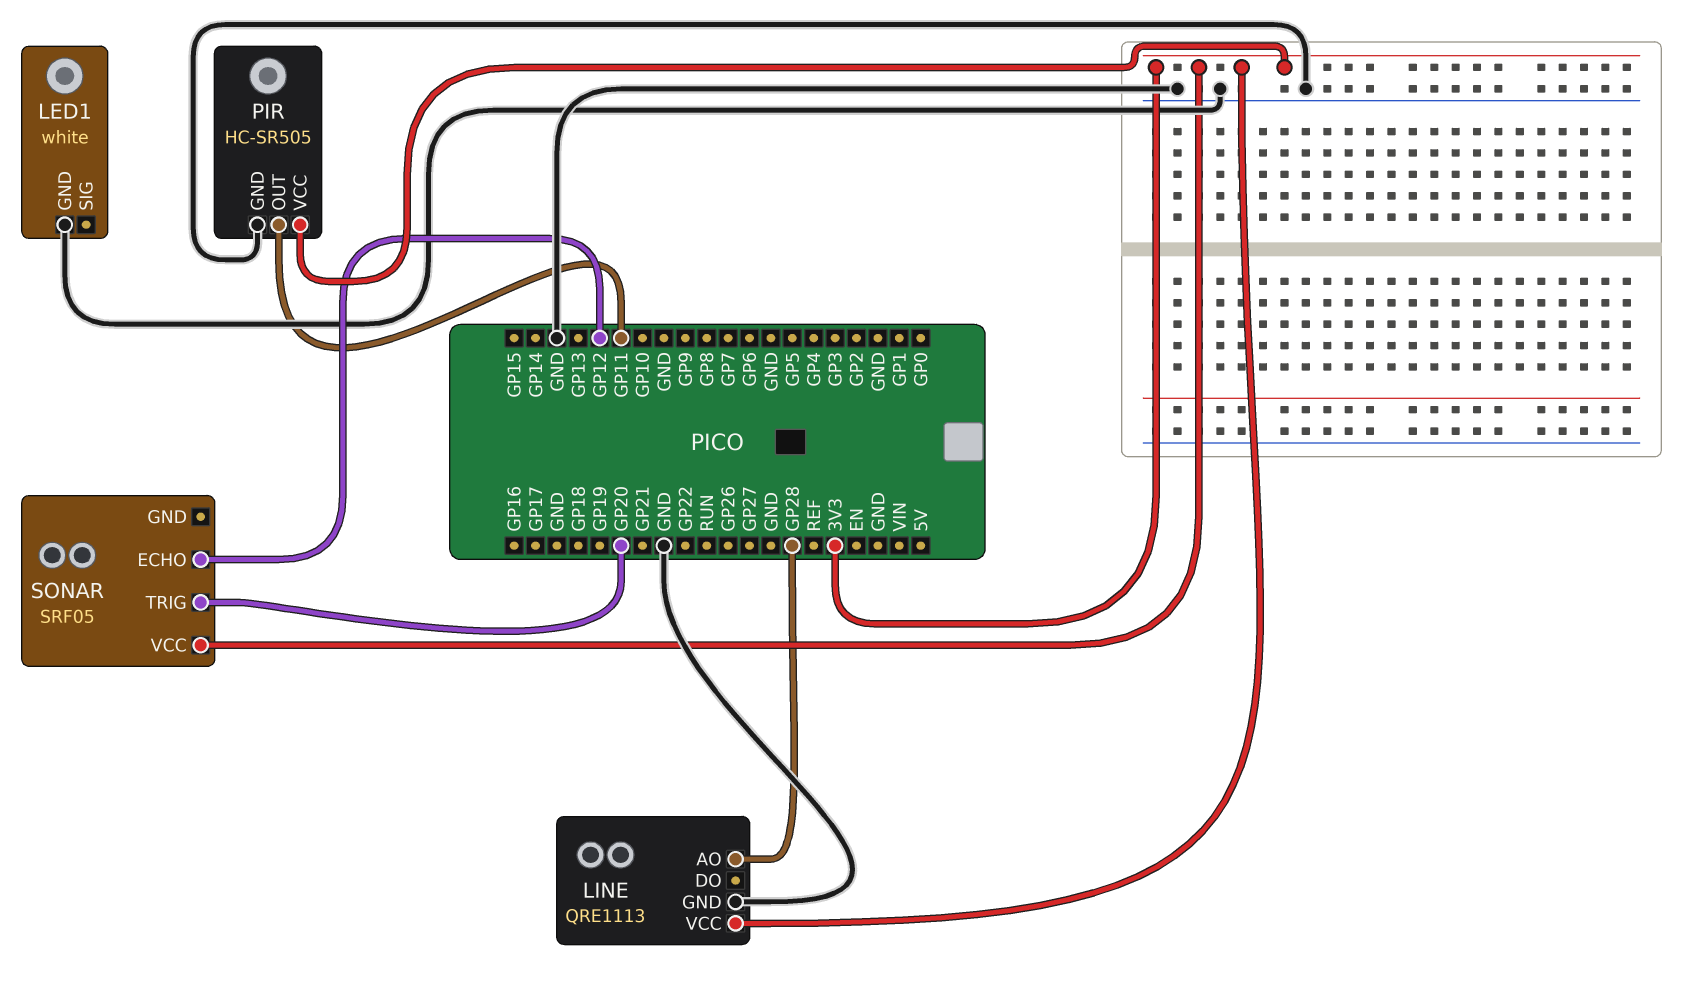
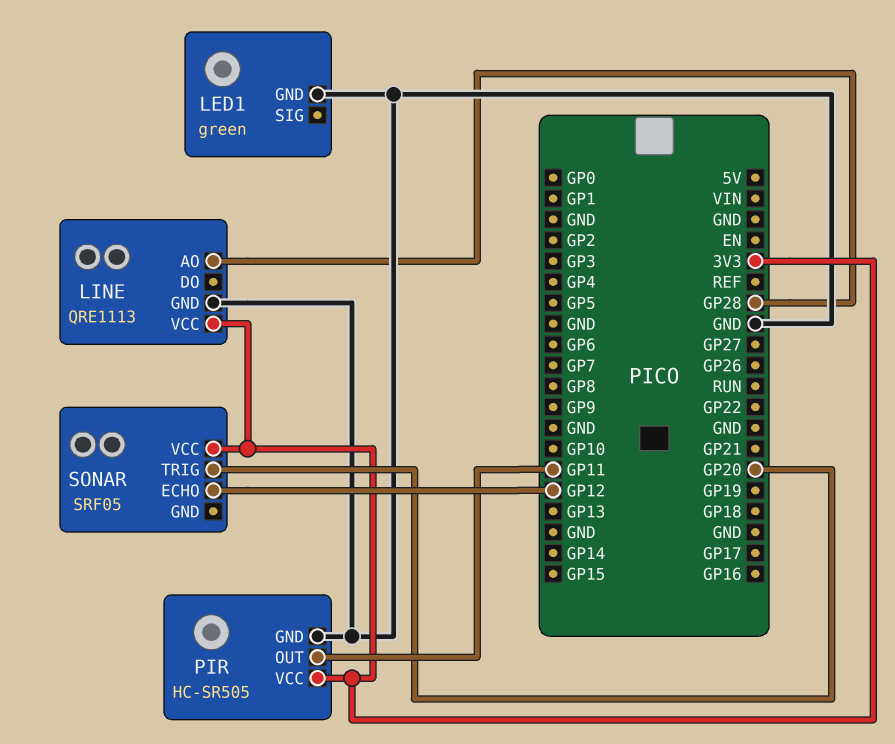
LED1: white -> green

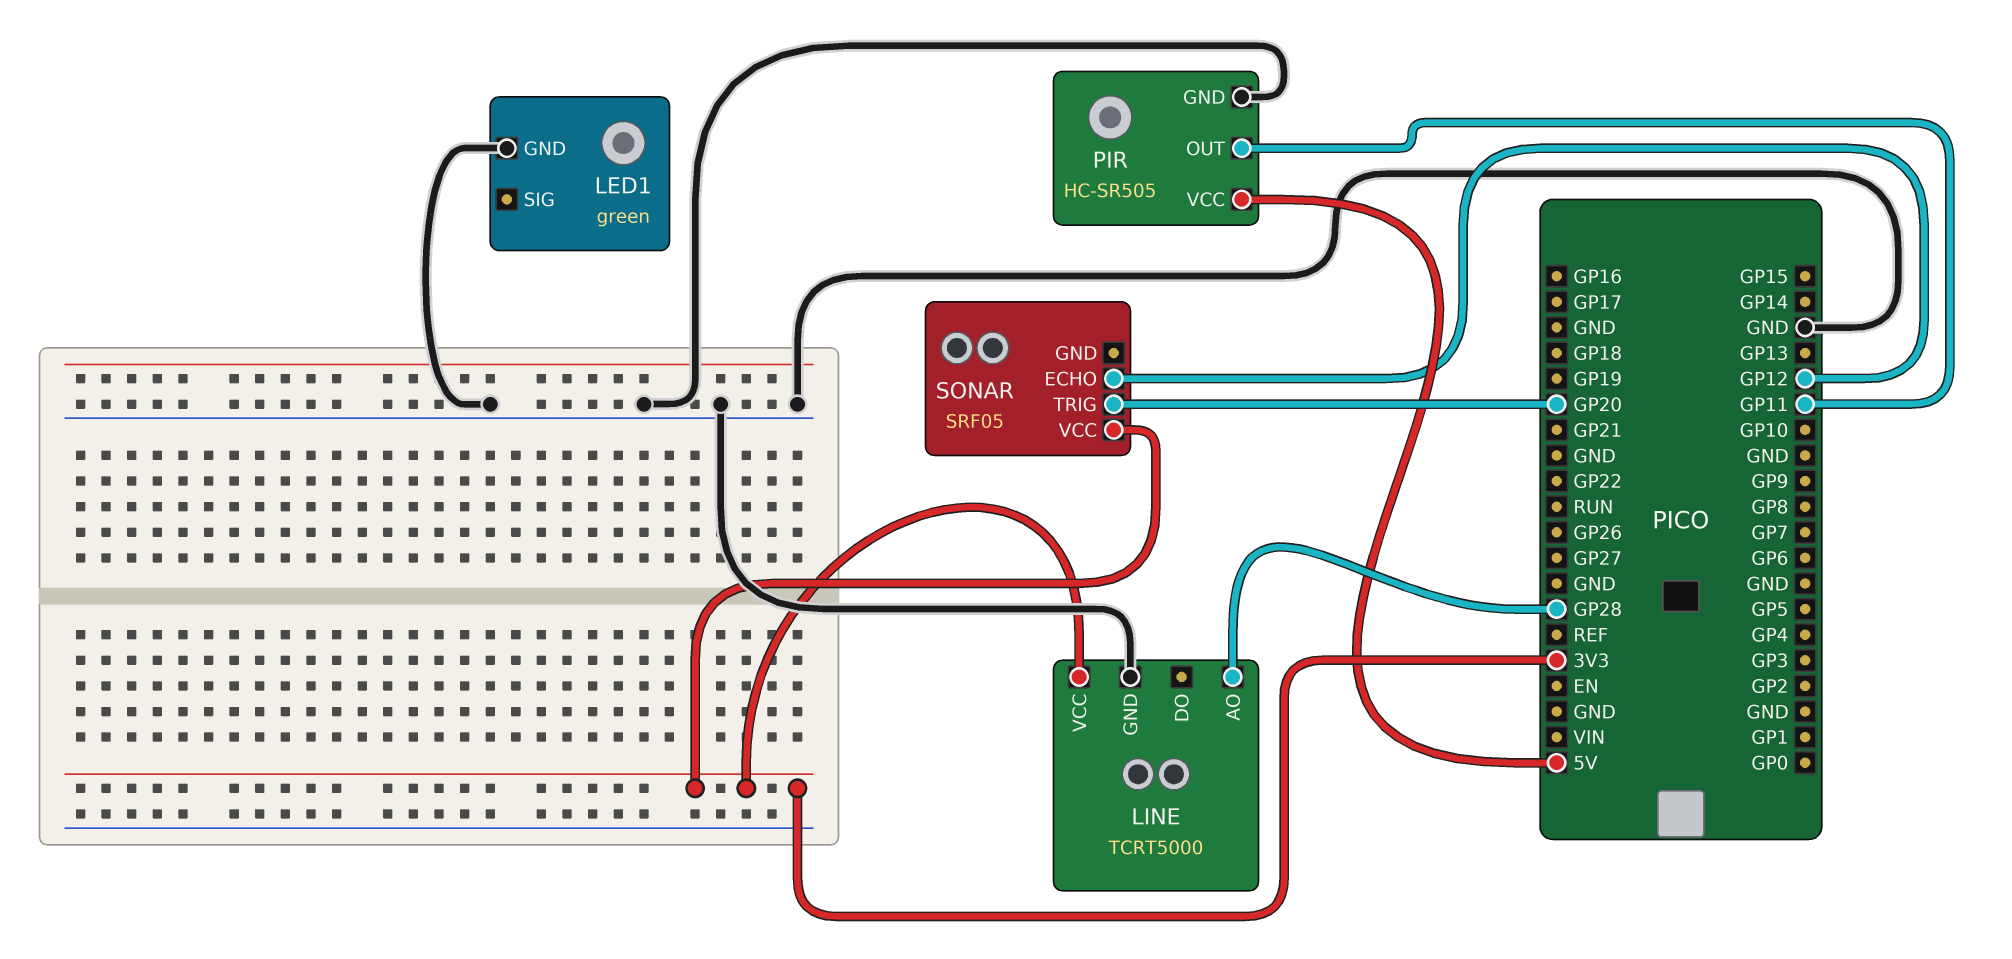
LINE: QRE1113 -> TCRT5000
PIR pin VCC: 3V3 -> 5V

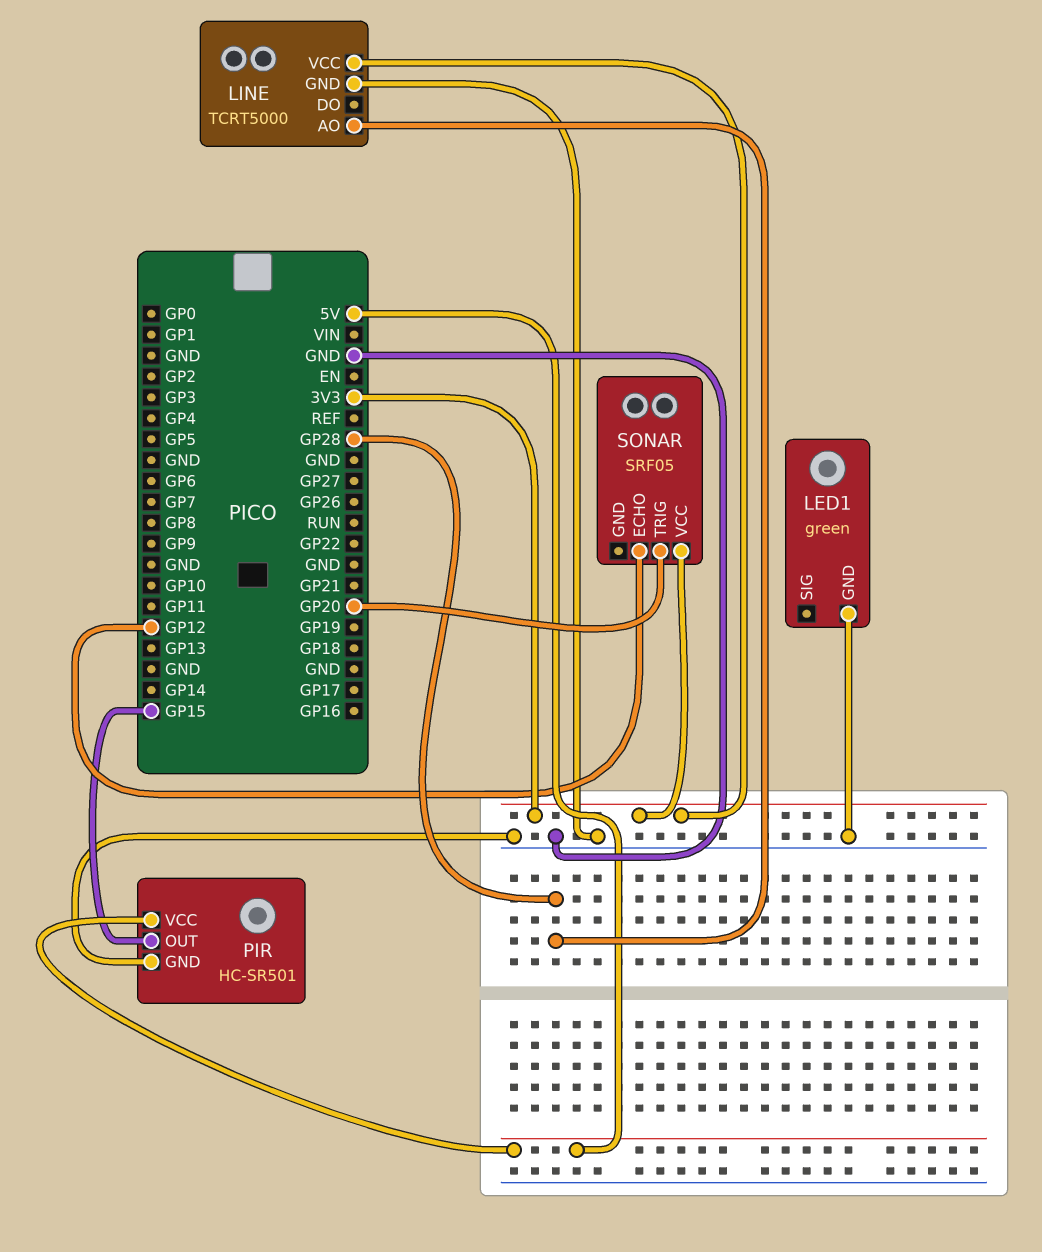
PIR: HC-SR505 -> HC-SR501
PIR pin OUT: GP11 -> GP15

